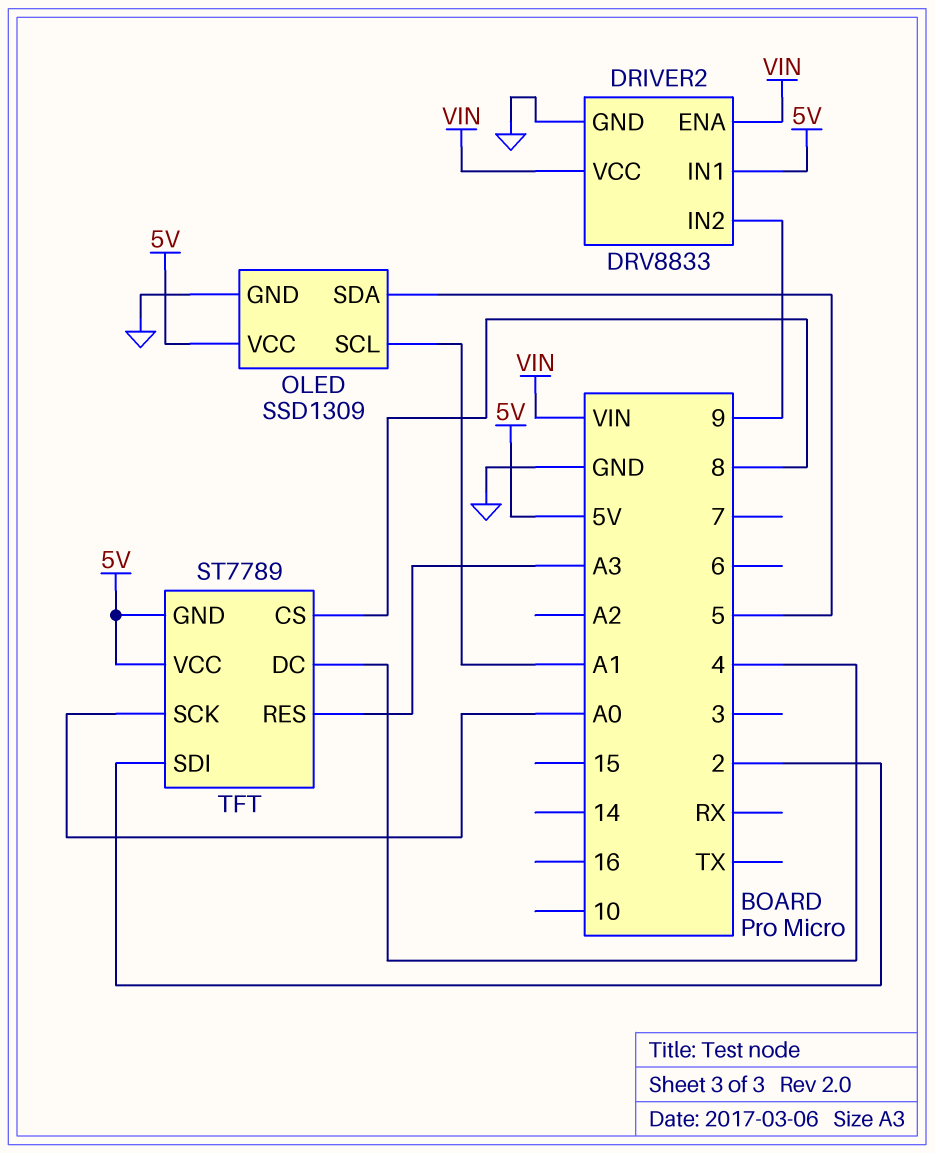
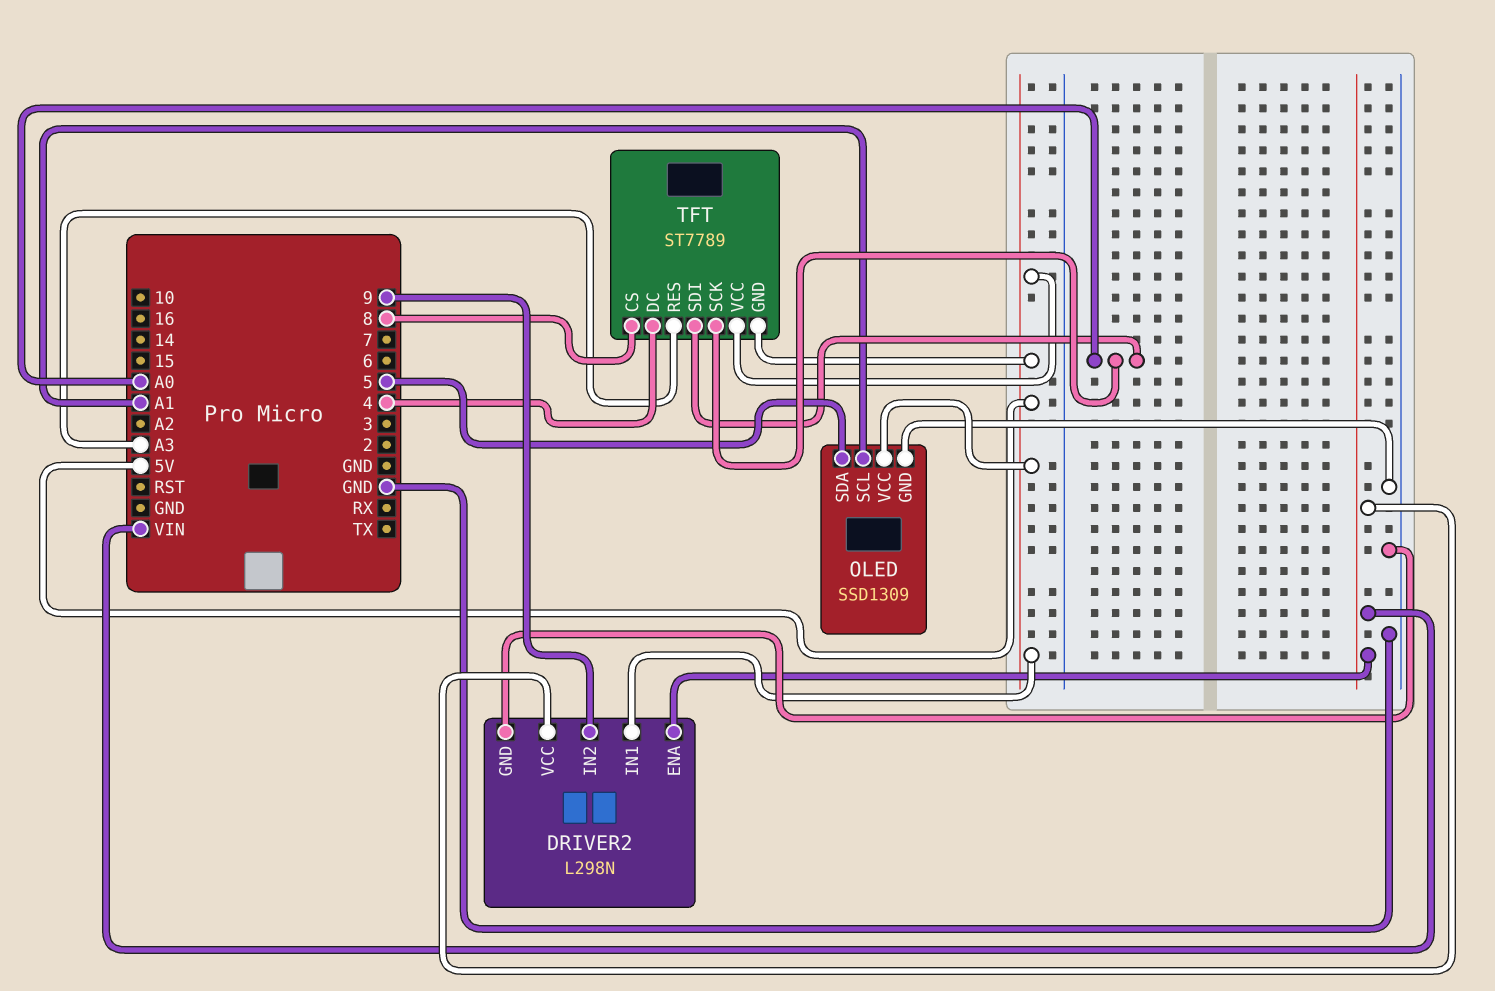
DRIVER2: DRV8833 -> L298N
TFT pin SDI: 2 -> A0

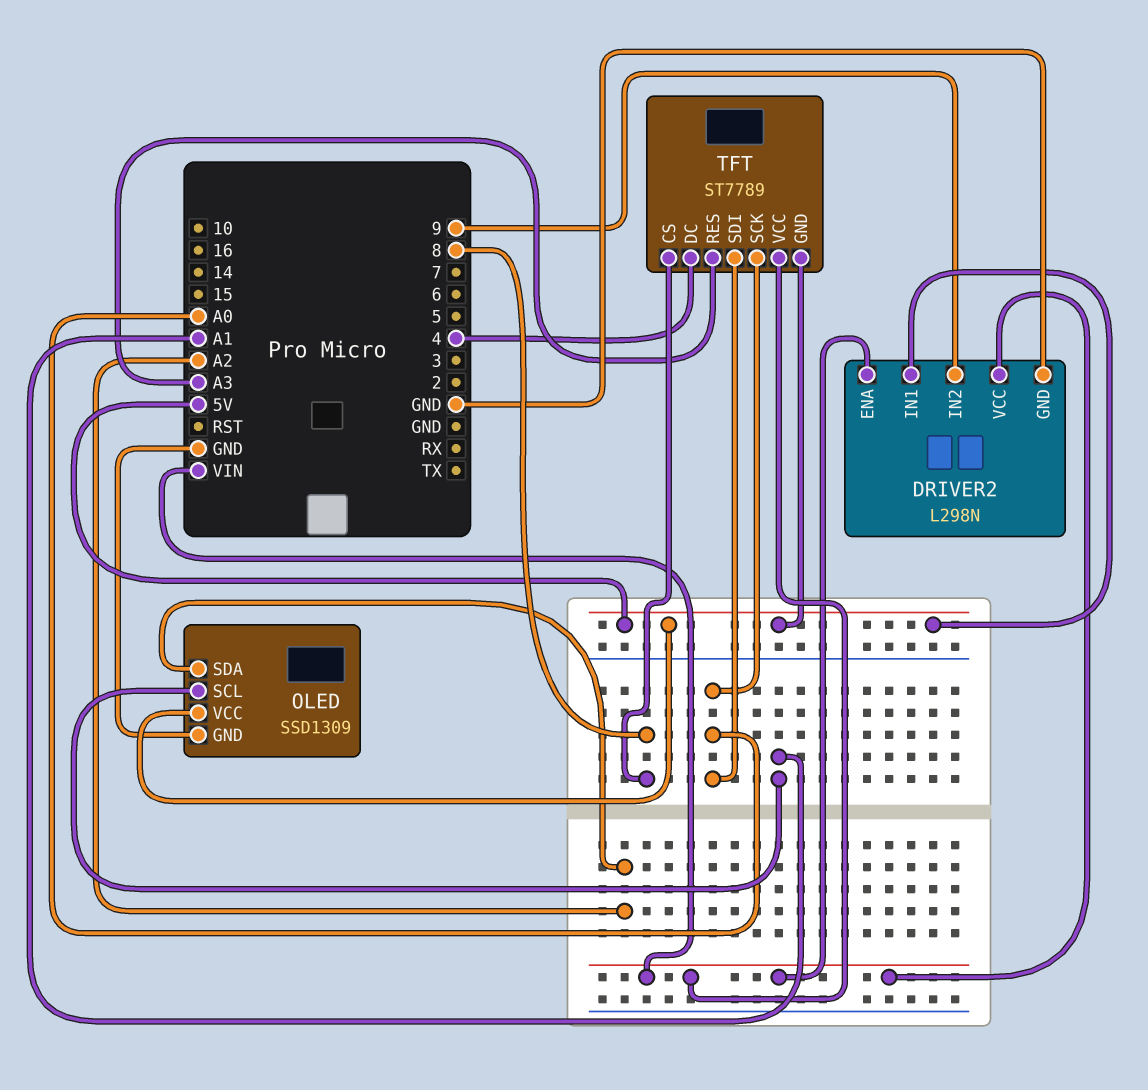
OLED pin SDA: 5 -> A2
TFT pin VCC: 5V -> VIN

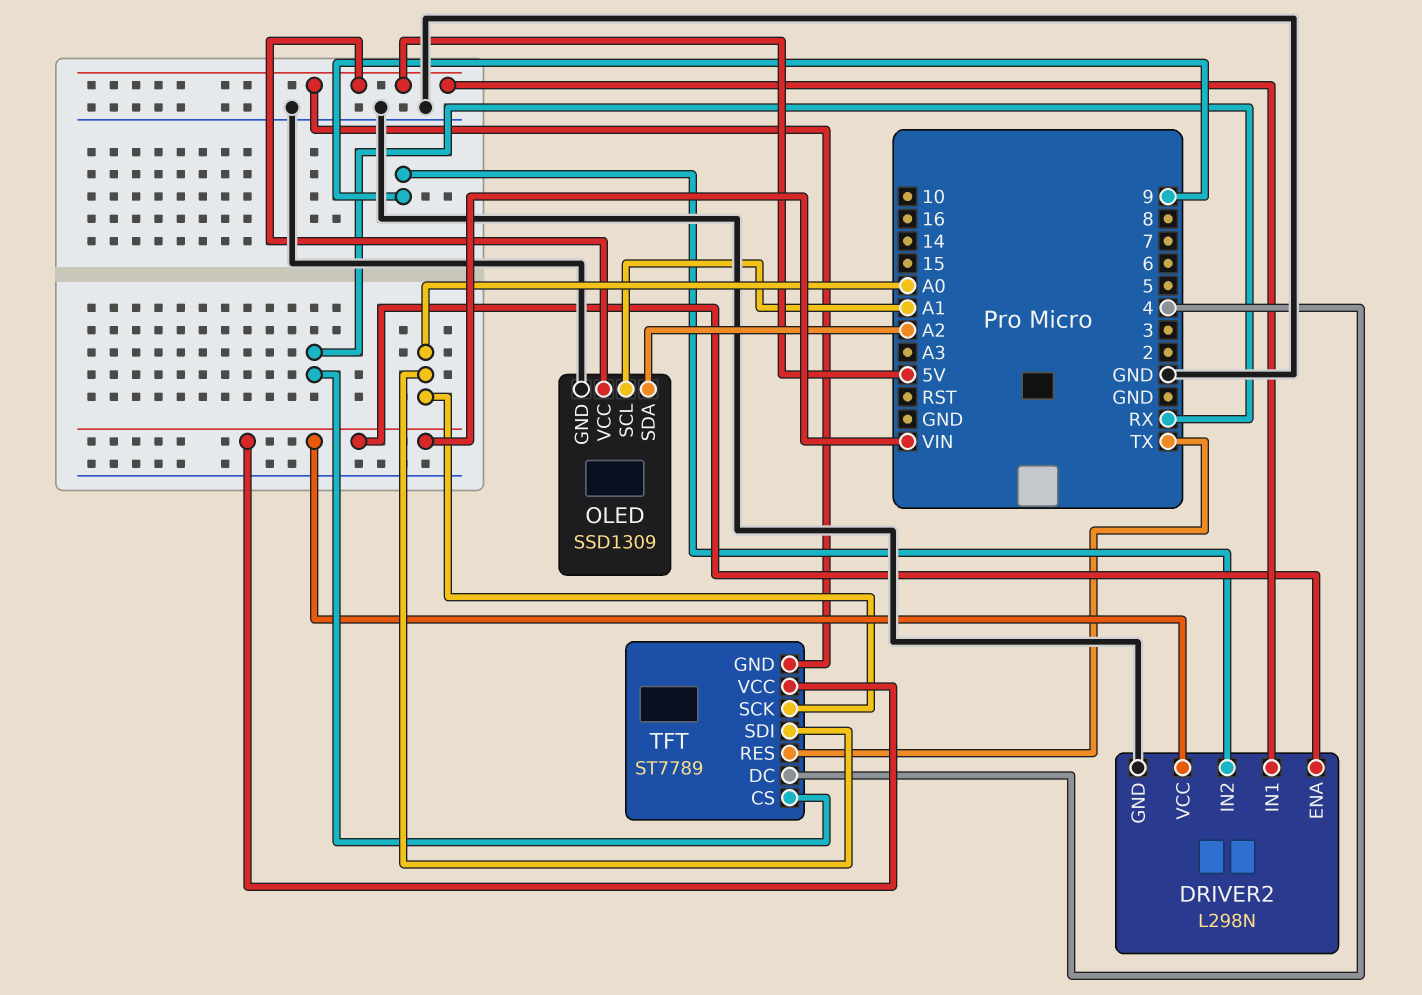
TFT pin CS: 8 -> RX
TFT pin RES: A3 -> TX

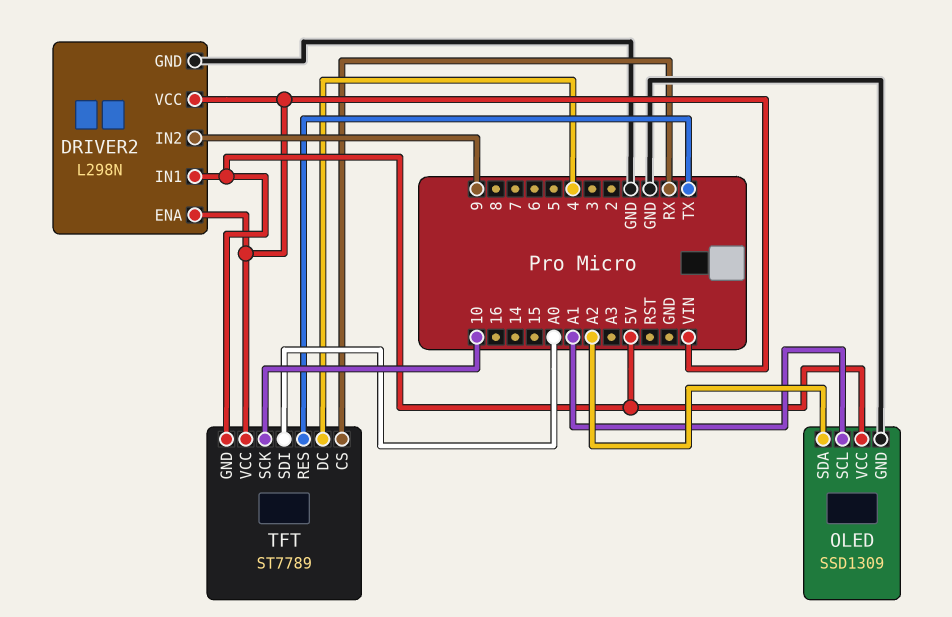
TFT pin SCK: A0 -> 10

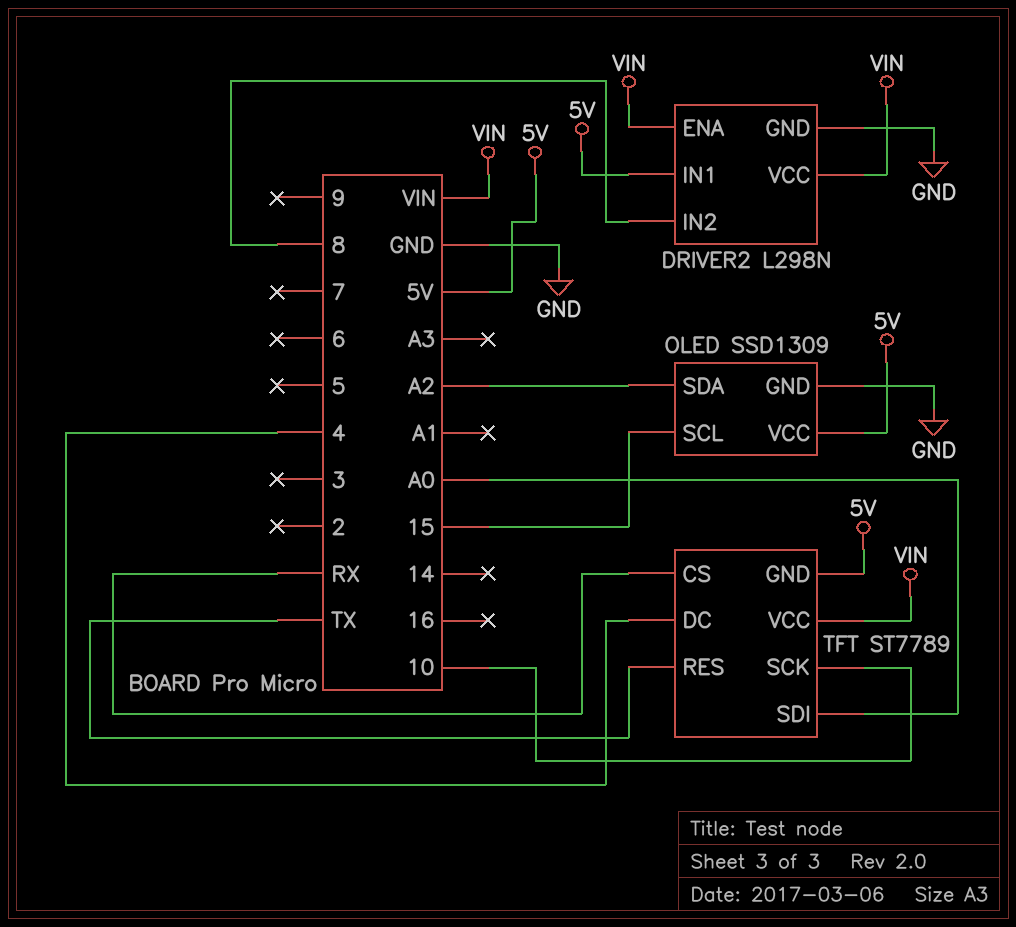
DRIVER2 pin IN2: 9 -> 8
OLED pin SCL: A1 -> 15

